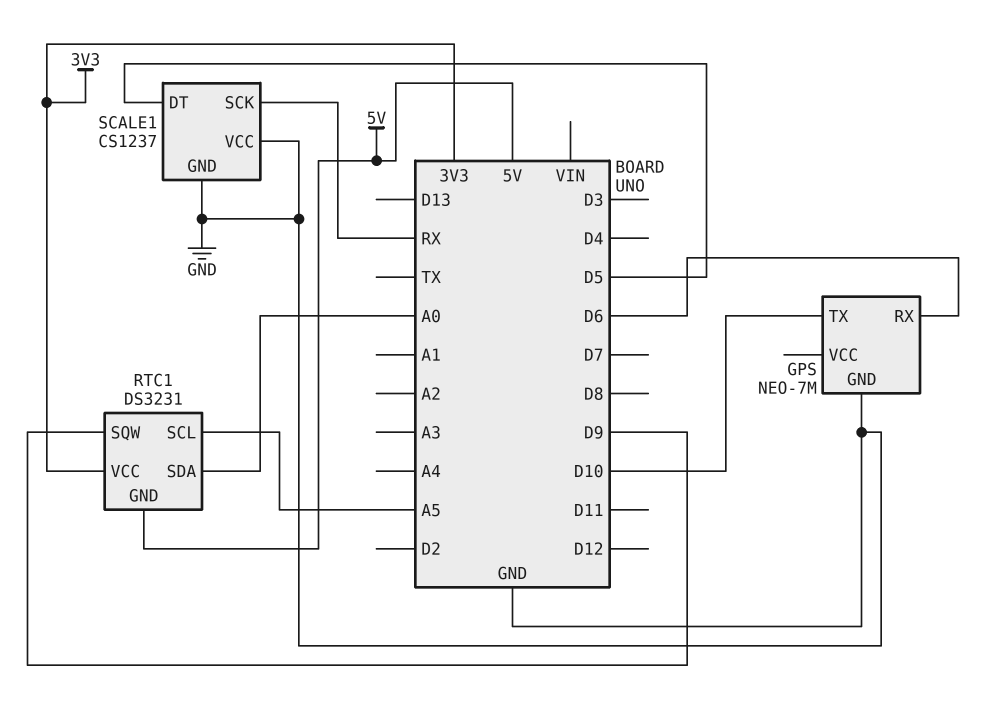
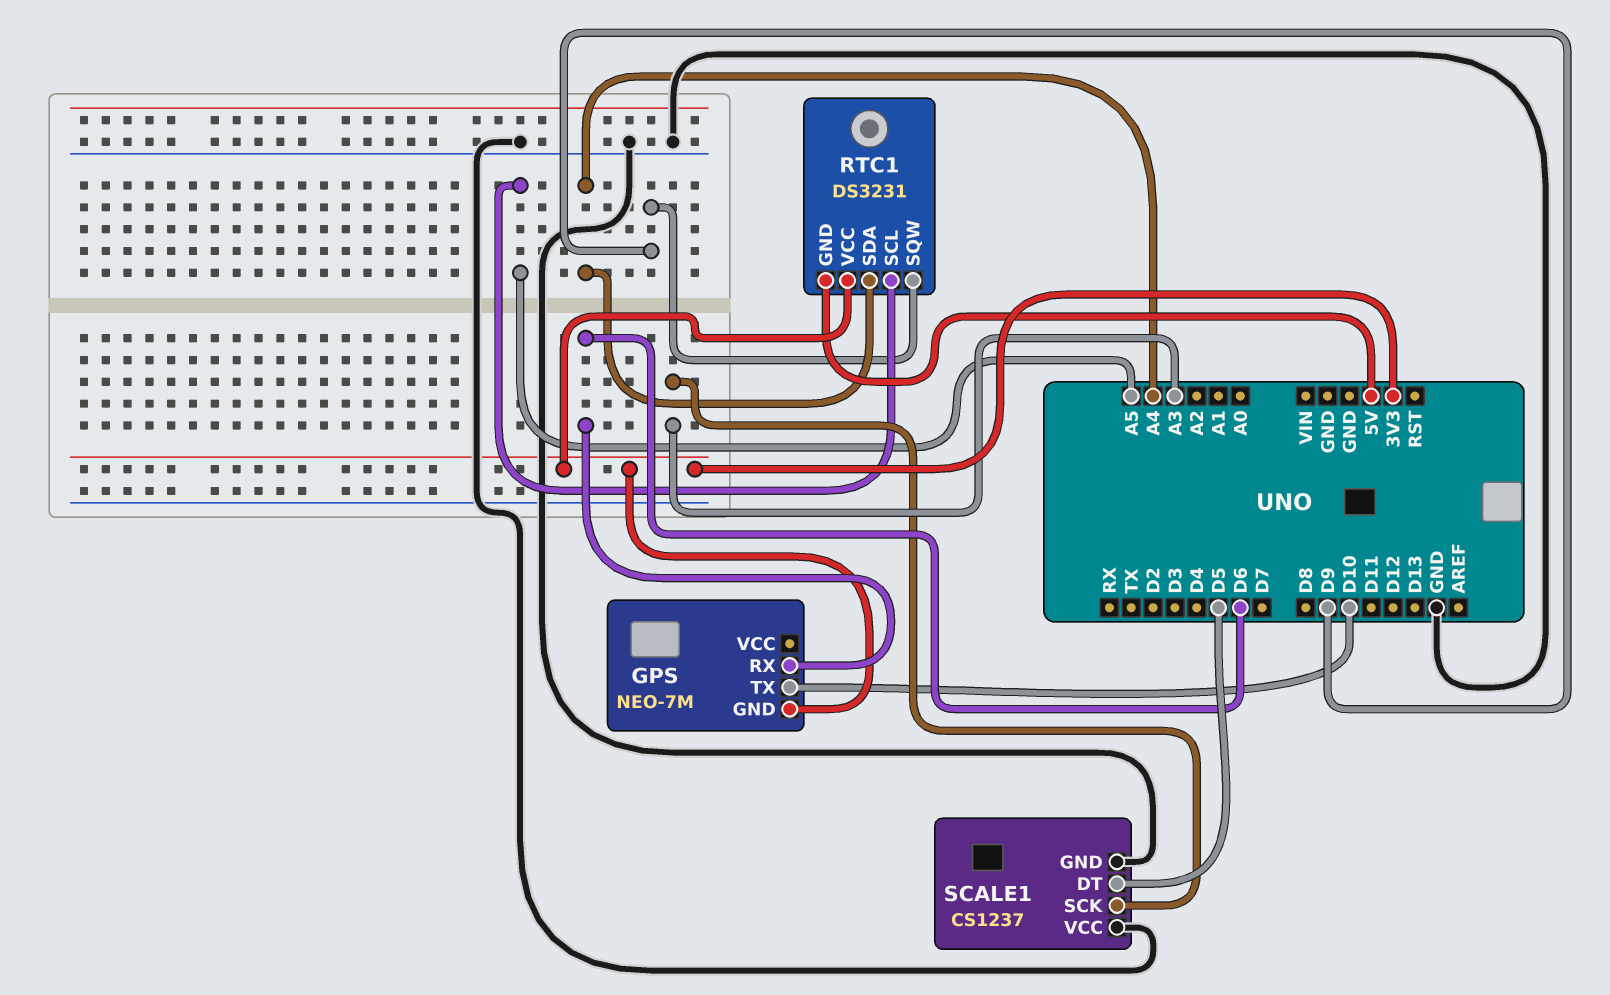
GPS pin GND: GND -> 3V3
RTC1 pin SDA: A0 -> A4
SCALE1 pin SCK: RX -> A3

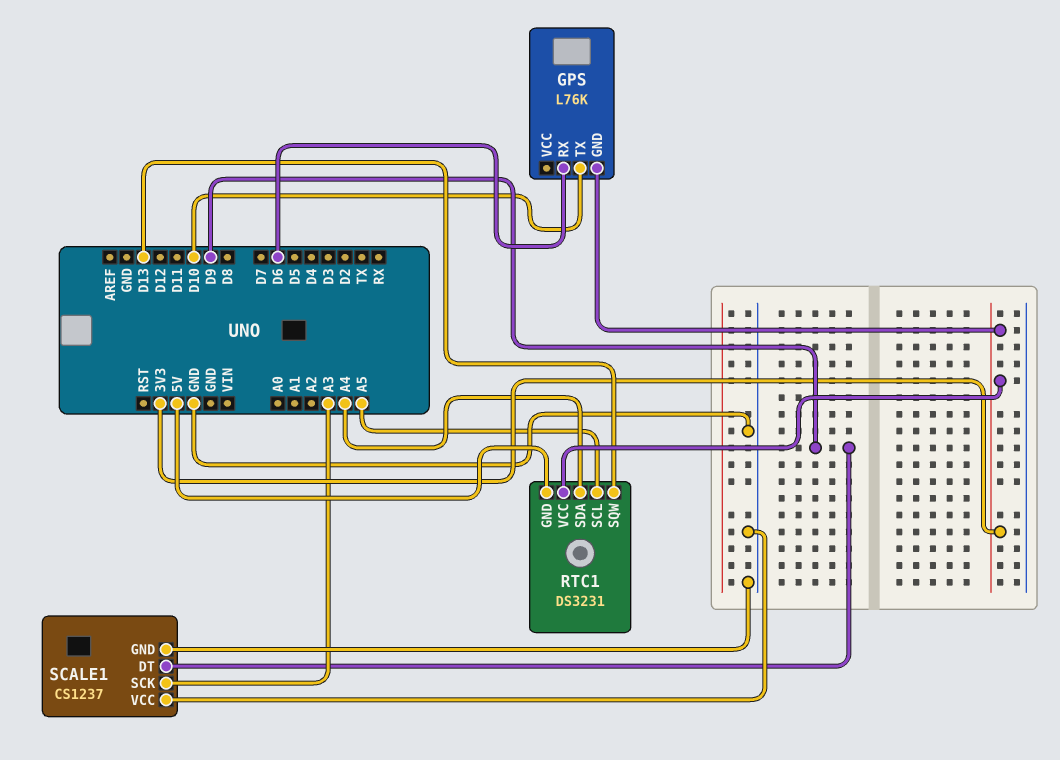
GPS: NEO-7M -> L76K
RTC1 pin SQW: D9 -> D13
SCALE1 pin DT: D5 -> D9

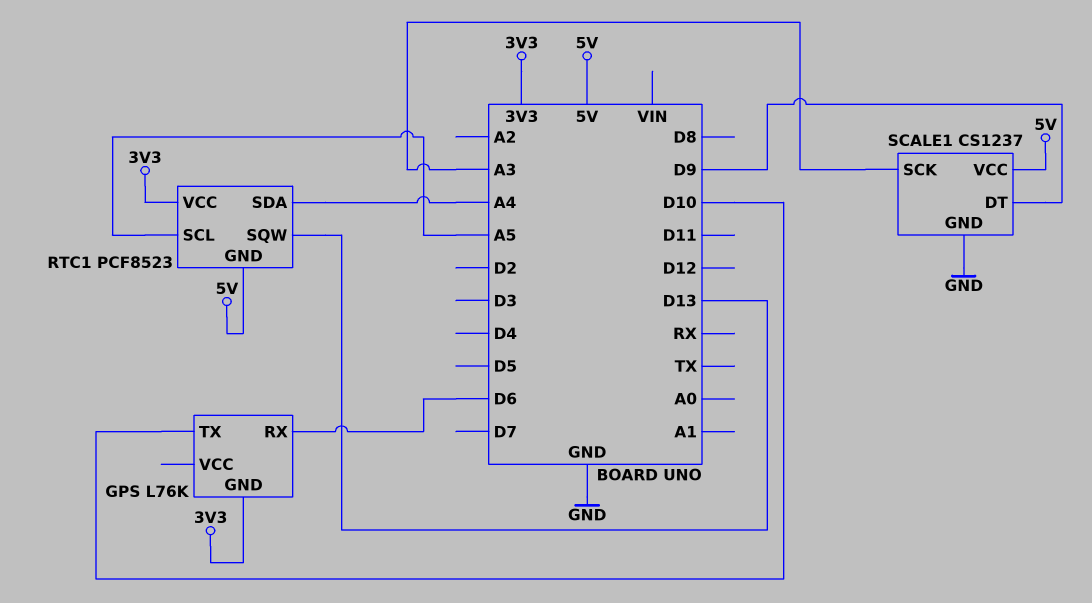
RTC1: DS3231 -> PCF8523
SCALE1 pin VCC: GND -> 5V

